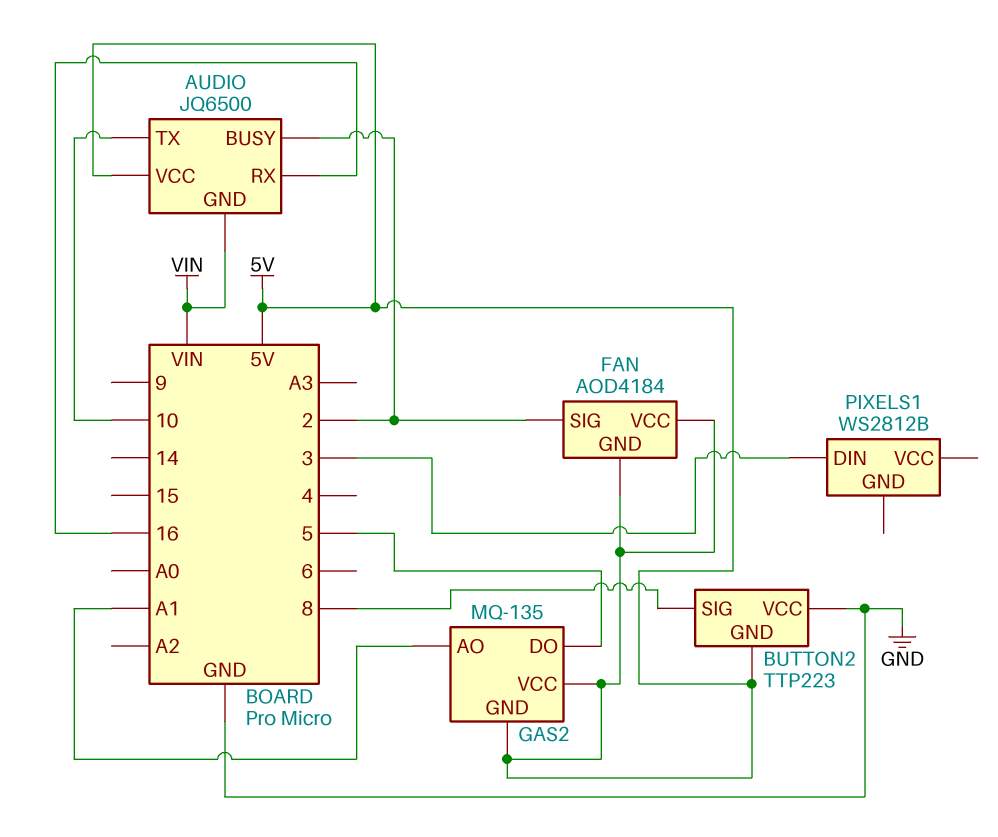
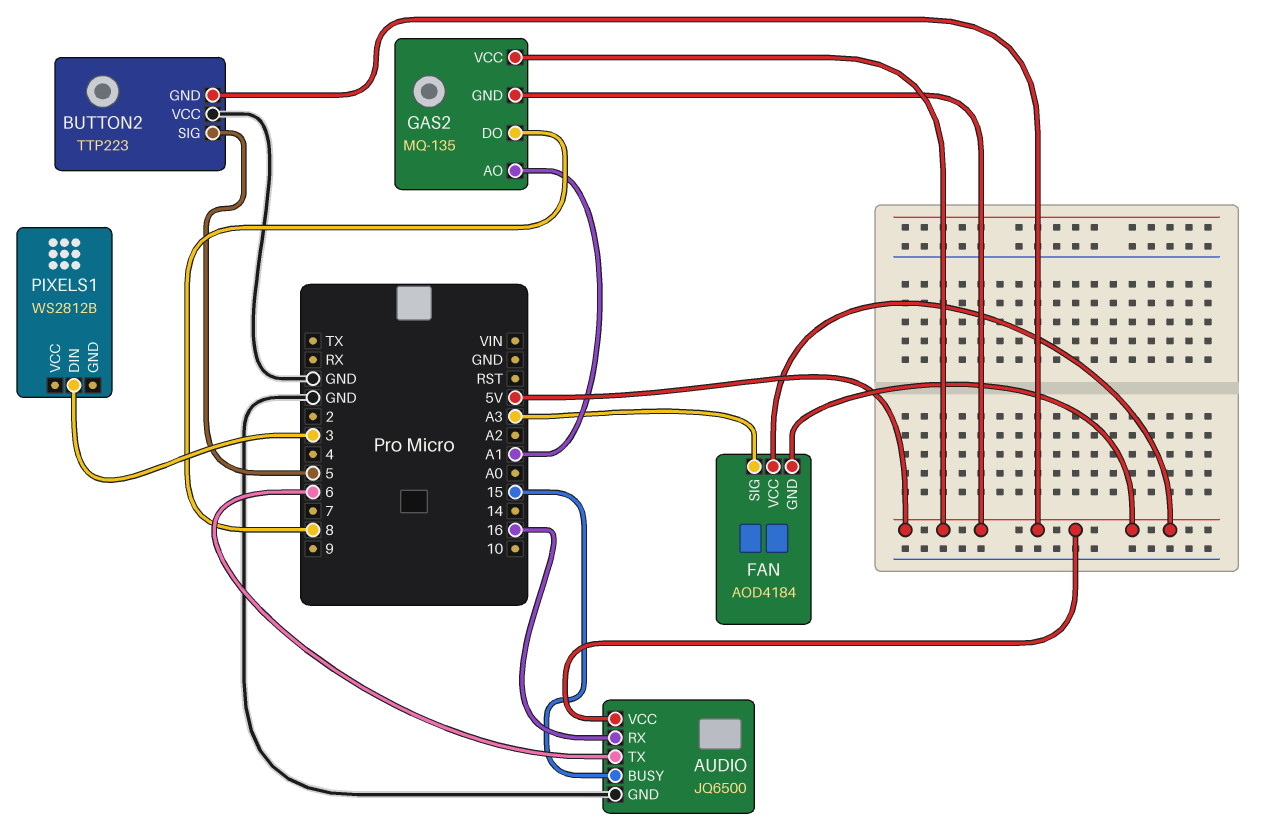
AUDIO pin BUSY: 2 -> 15
AUDIO pin GND: VIN -> GND
AUDIO pin TX: 10 -> 6
BUTTON2 pin SIG: 8 -> 5
FAN pin SIG: 2 -> A3
GAS2 pin DO: 5 -> 8

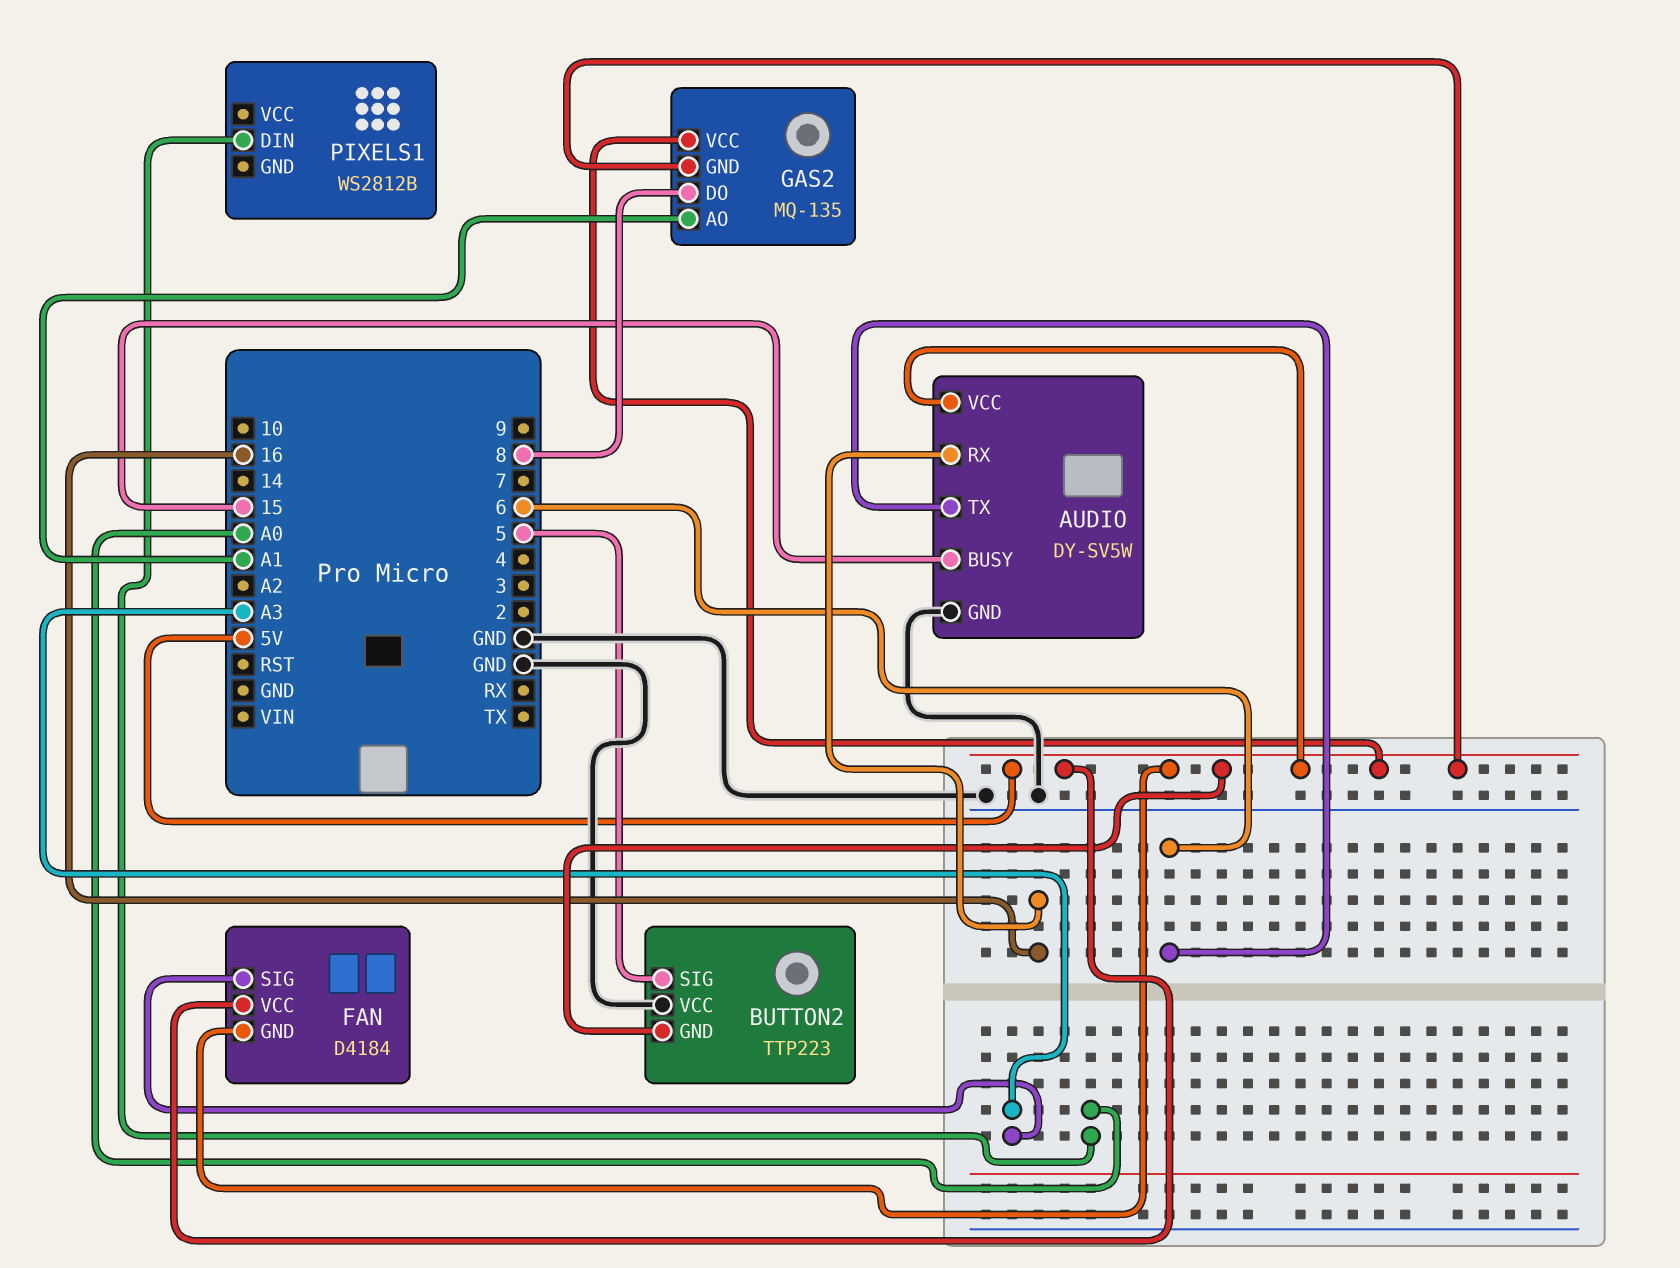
AUDIO: JQ6500 -> DY-SV5W
FAN: AOD4184 -> D4184
PIXELS1 pin DIN: 3 -> A0

